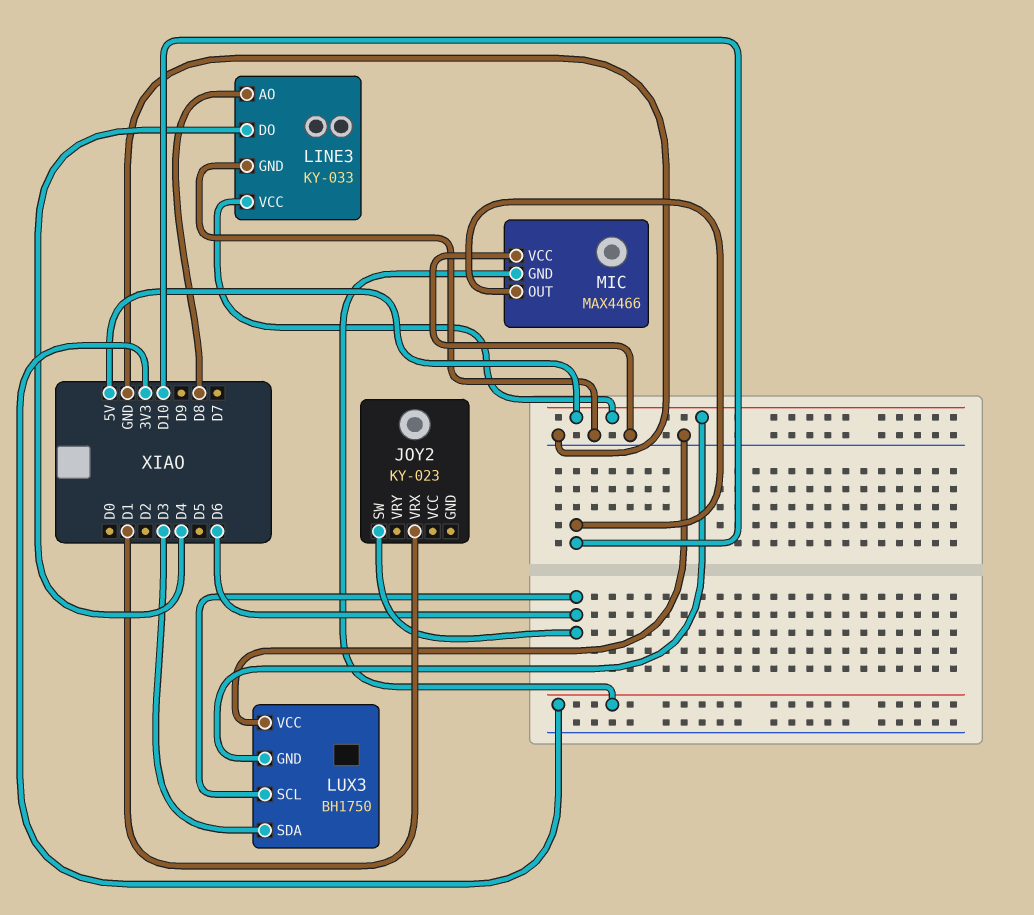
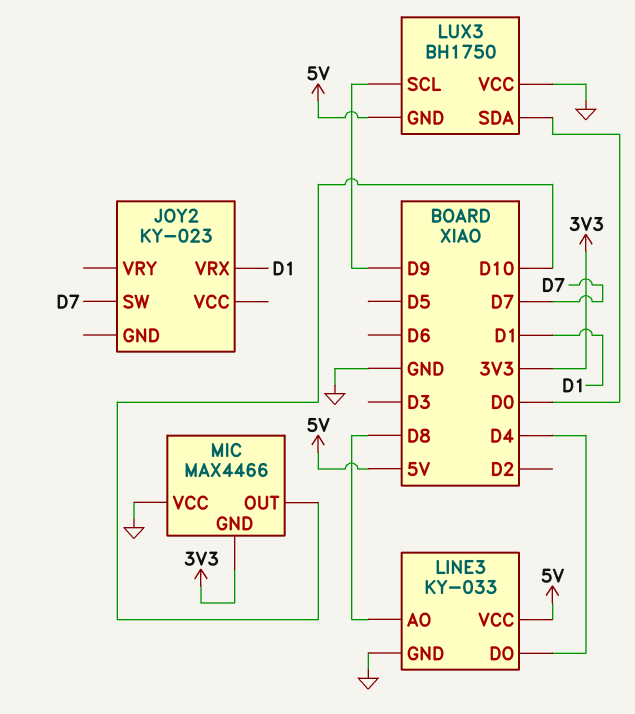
JOY2 pin SW: D6 -> D7
LUX3 pin SCL: D6 -> D9
LUX3 pin SDA: D3 -> D0

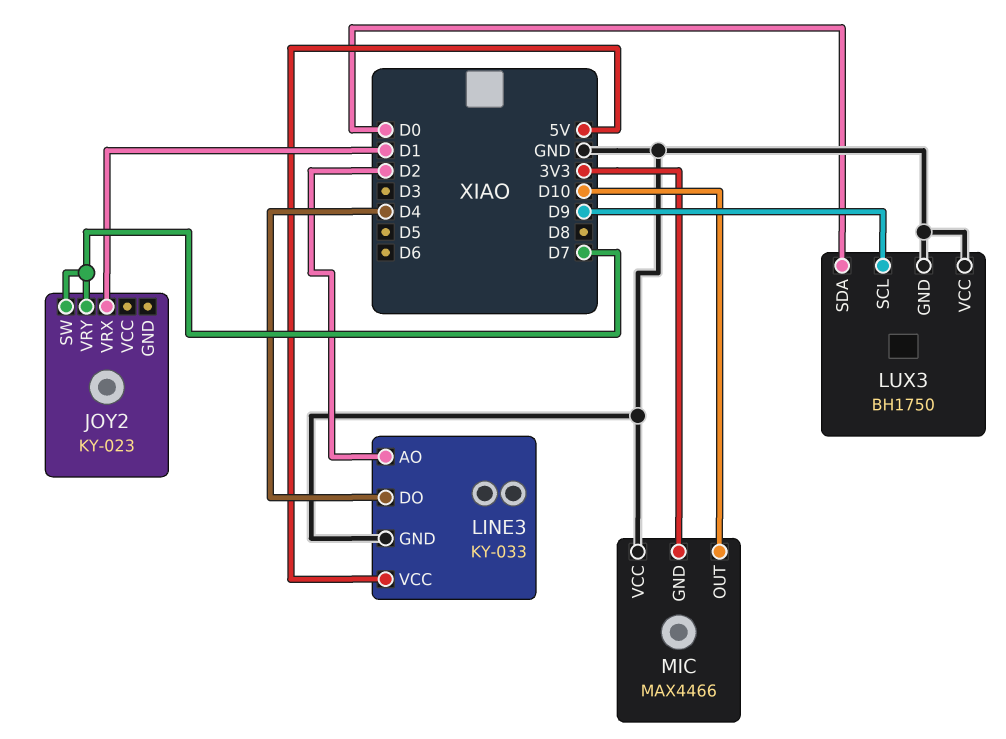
JOY2 pin VRY: none -> D7
LINE3 pin AO: D8 -> D2
LUX3 pin GND: 5V -> GND

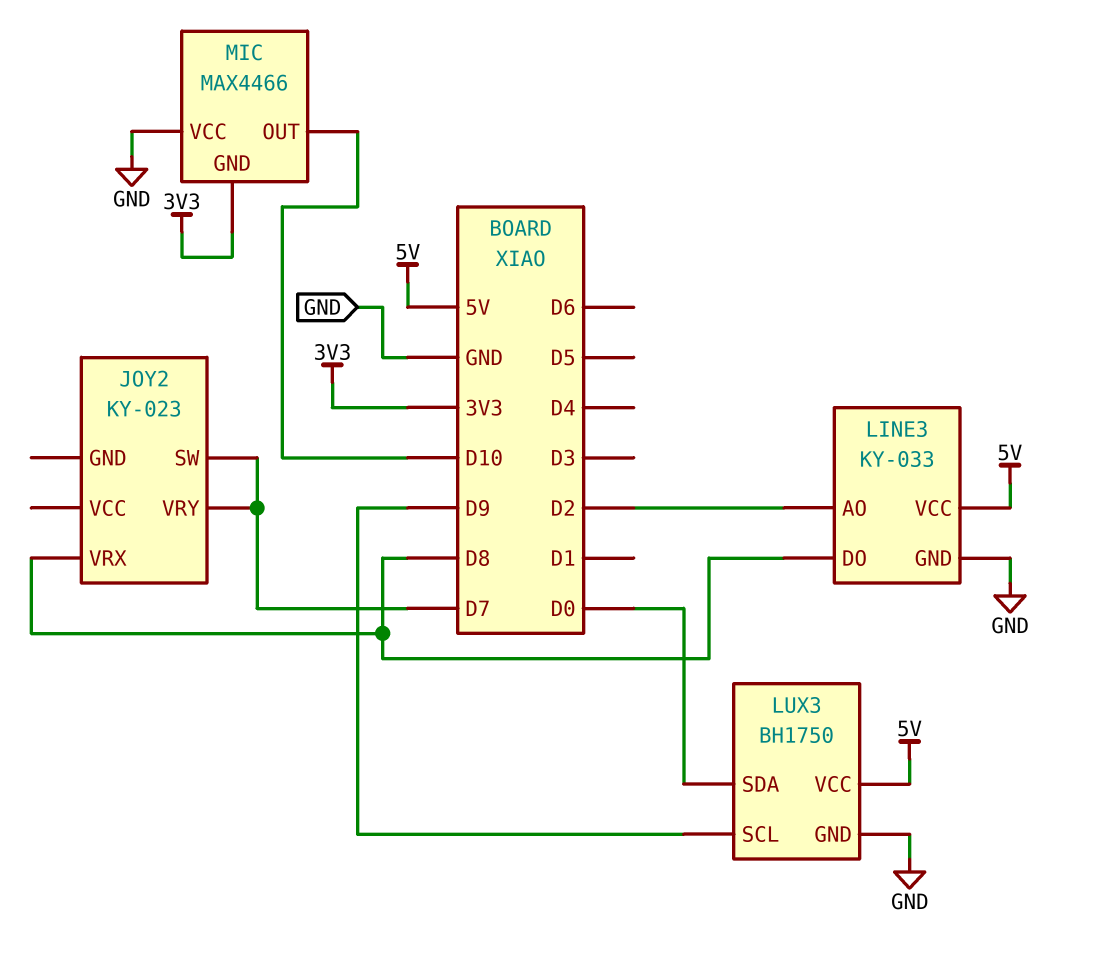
JOY2 pin VRX: D1 -> D8
LINE3 pin DO: D4 -> D8
LUX3 pin VCC: GND -> 5V

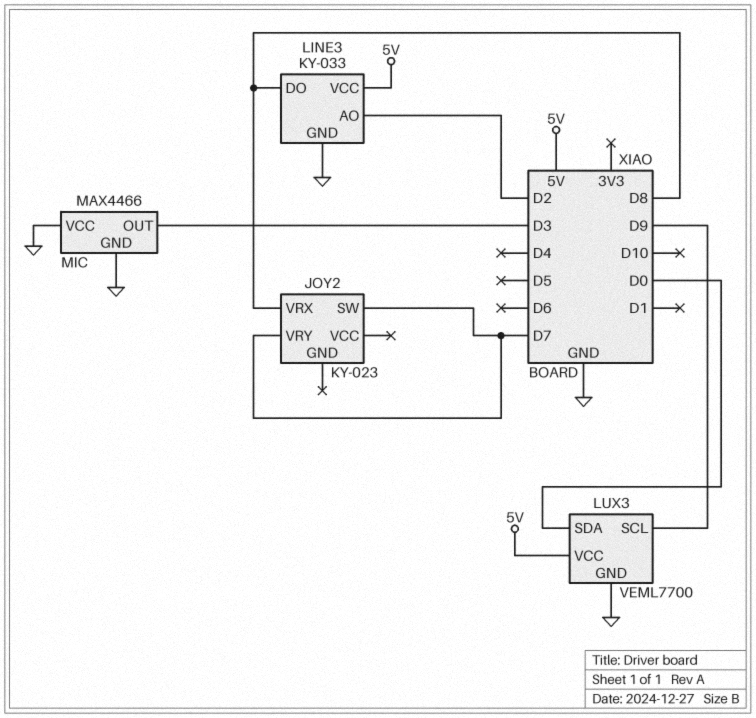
LUX3: BH1750 -> VEML7700
MIC pin GND: 3V3 -> GND
MIC pin OUT: D10 -> D3

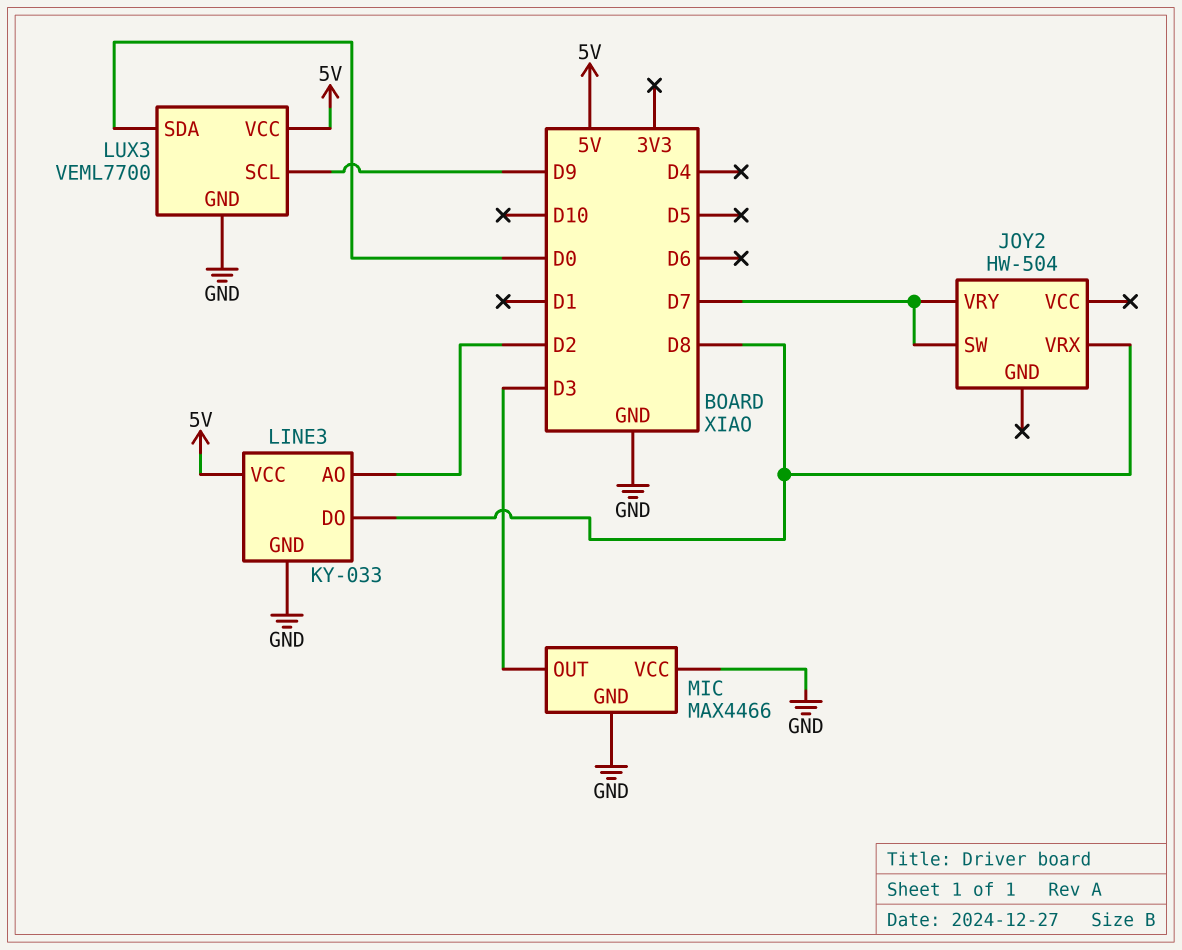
JOY2: KY-023 -> HW-504

